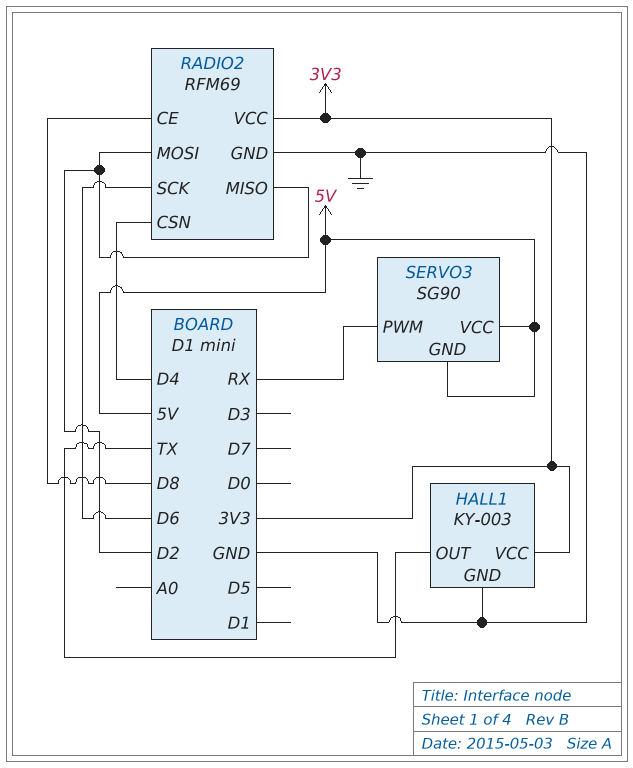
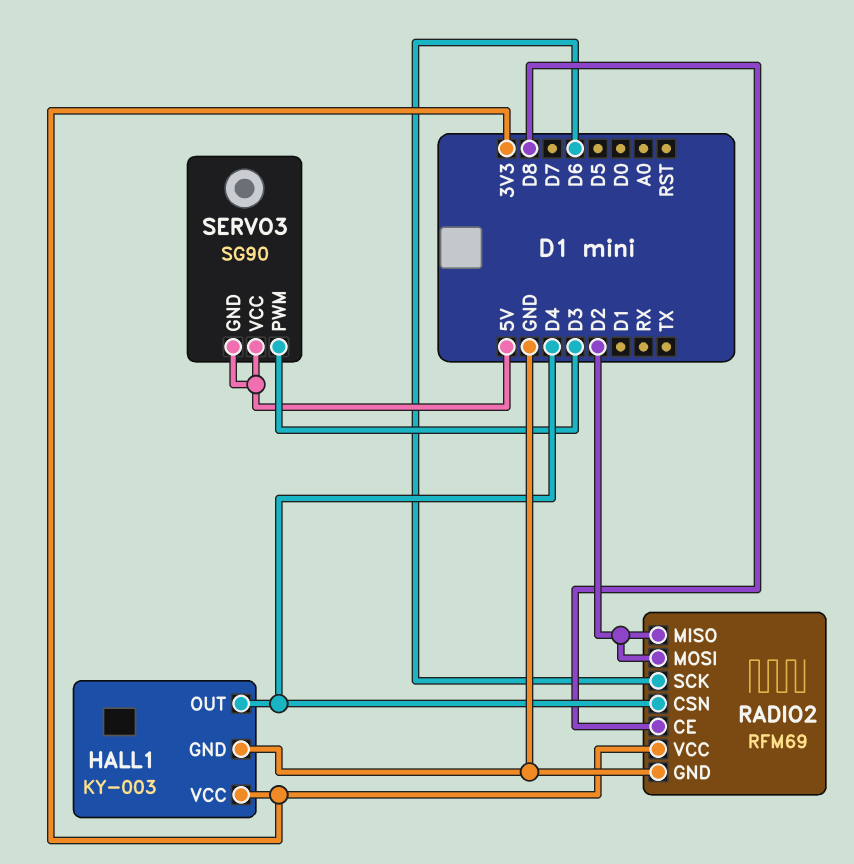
HALL1 pin OUT: TX -> D4
SERVO3 pin PWM: RX -> D3

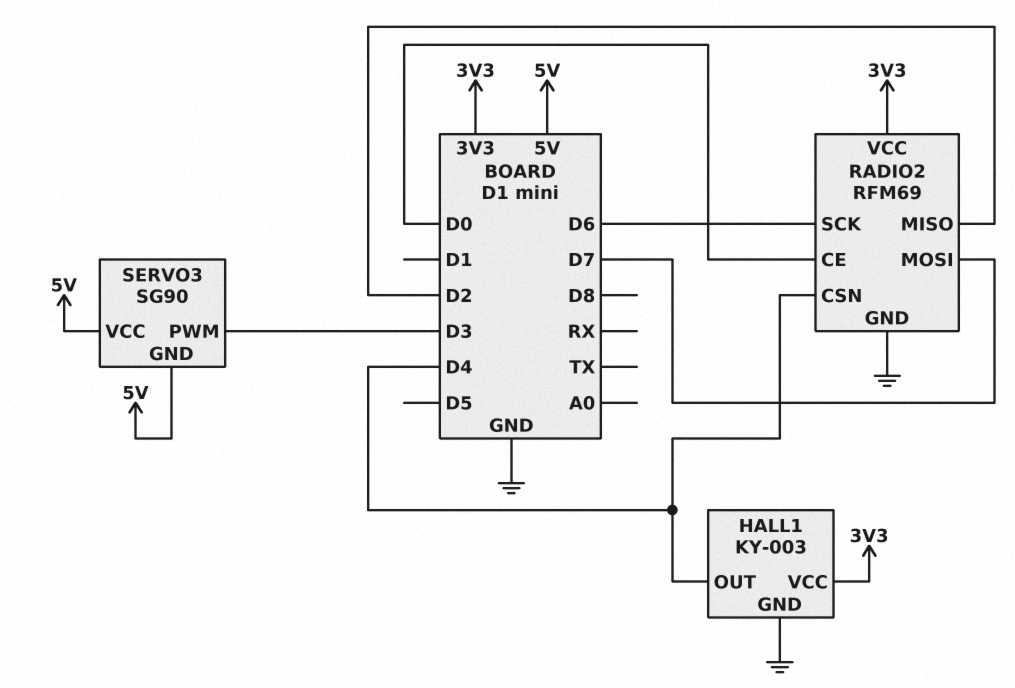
RADIO2 pin CE: D8 -> D0
RADIO2 pin MOSI: D2 -> D7

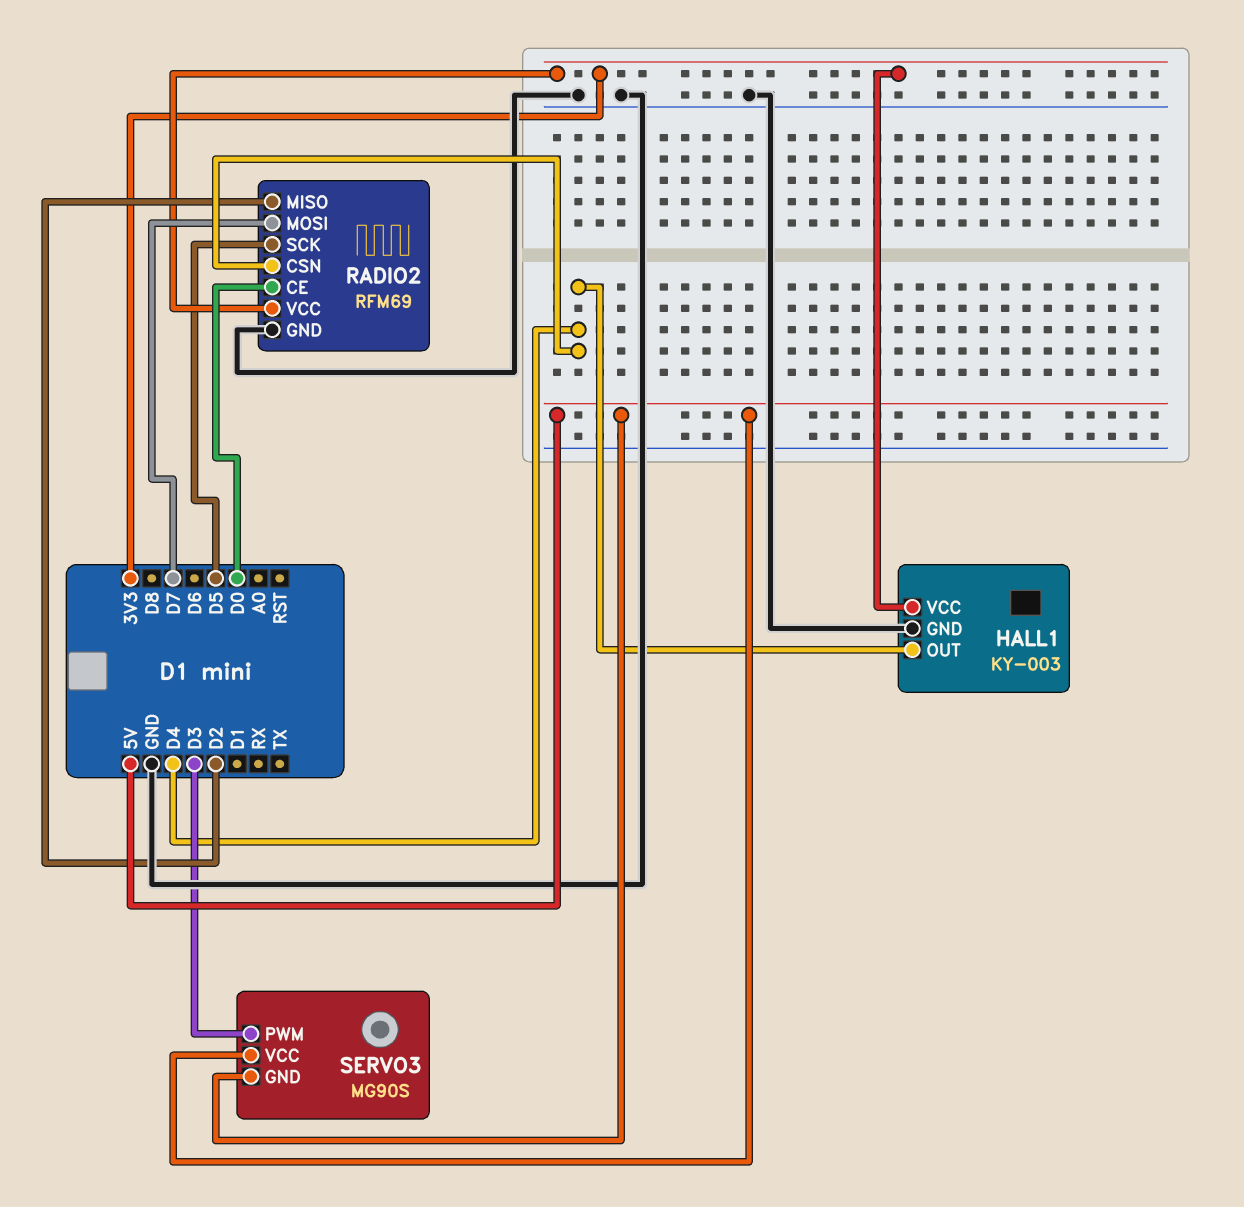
RADIO2 pin SCK: D6 -> D5
SERVO3: SG90 -> MG90S

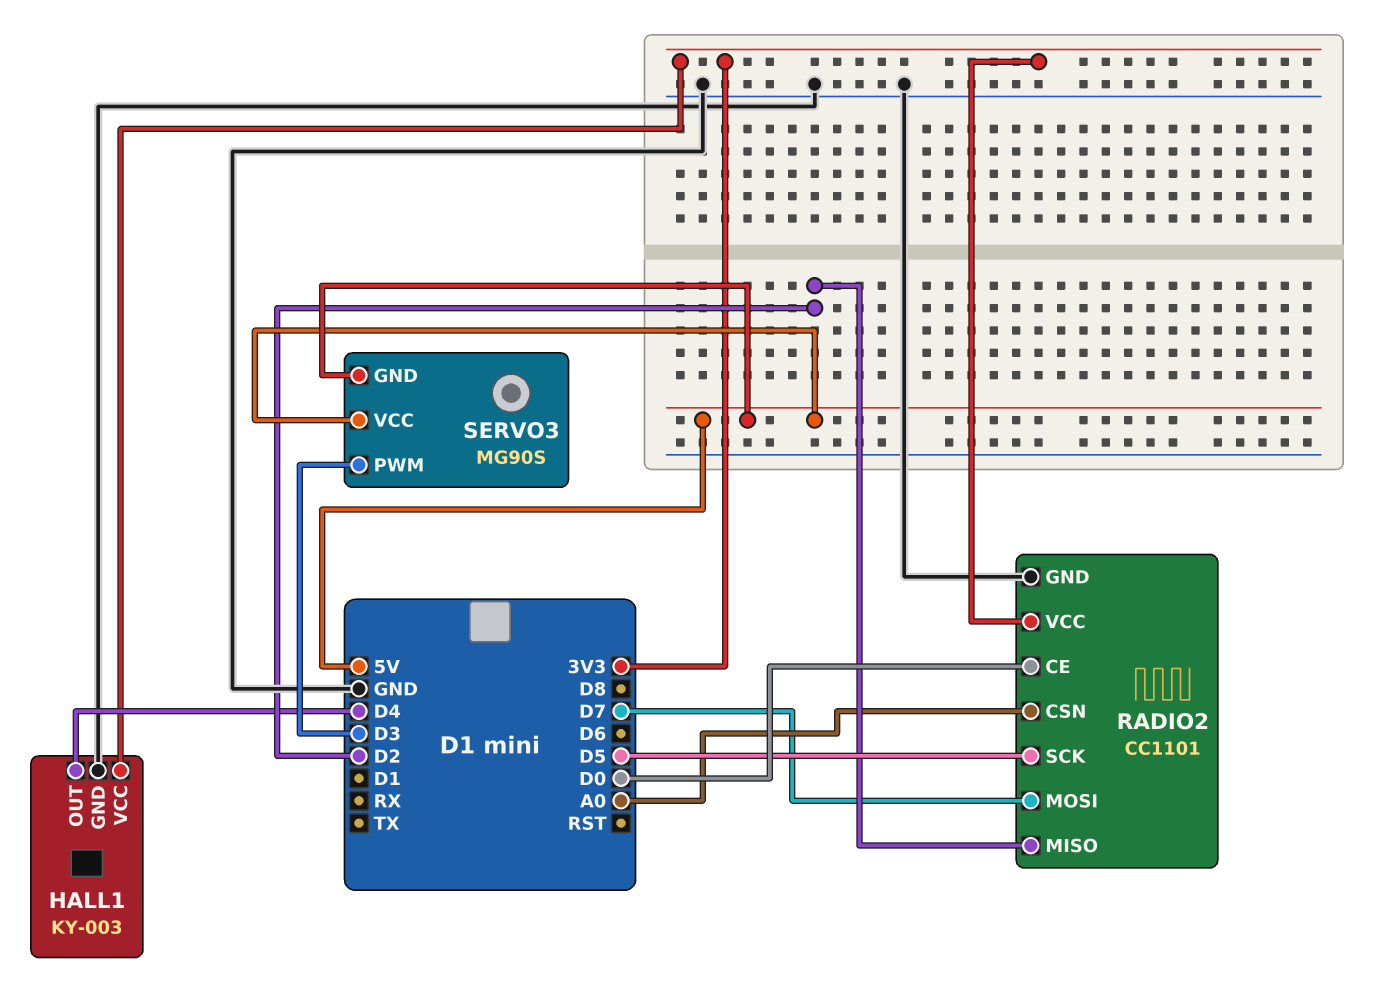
RADIO2: RFM69 -> CC1101
RADIO2 pin CSN: D4 -> A0

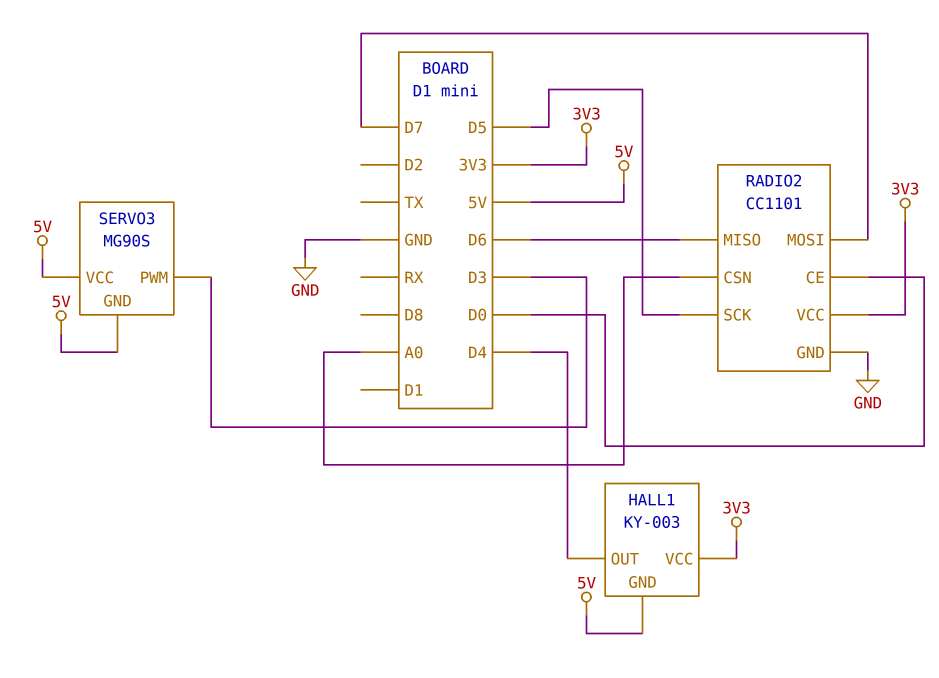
HALL1 pin GND: GND -> 5V
RADIO2 pin MISO: D2 -> D6

